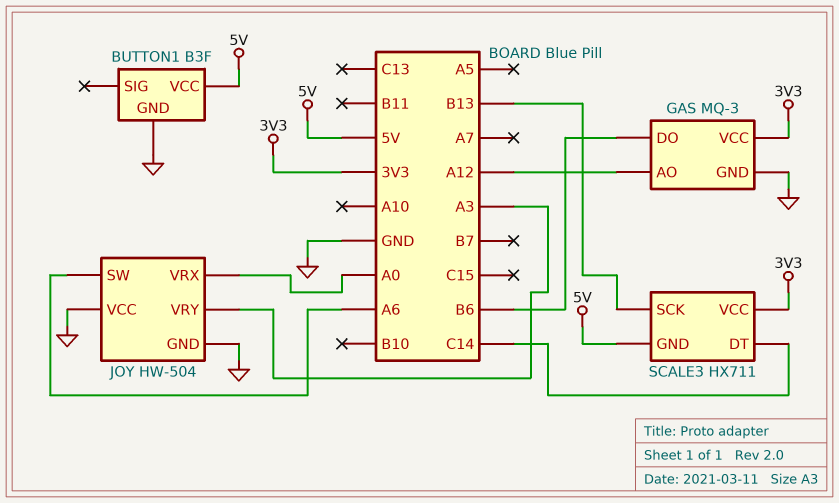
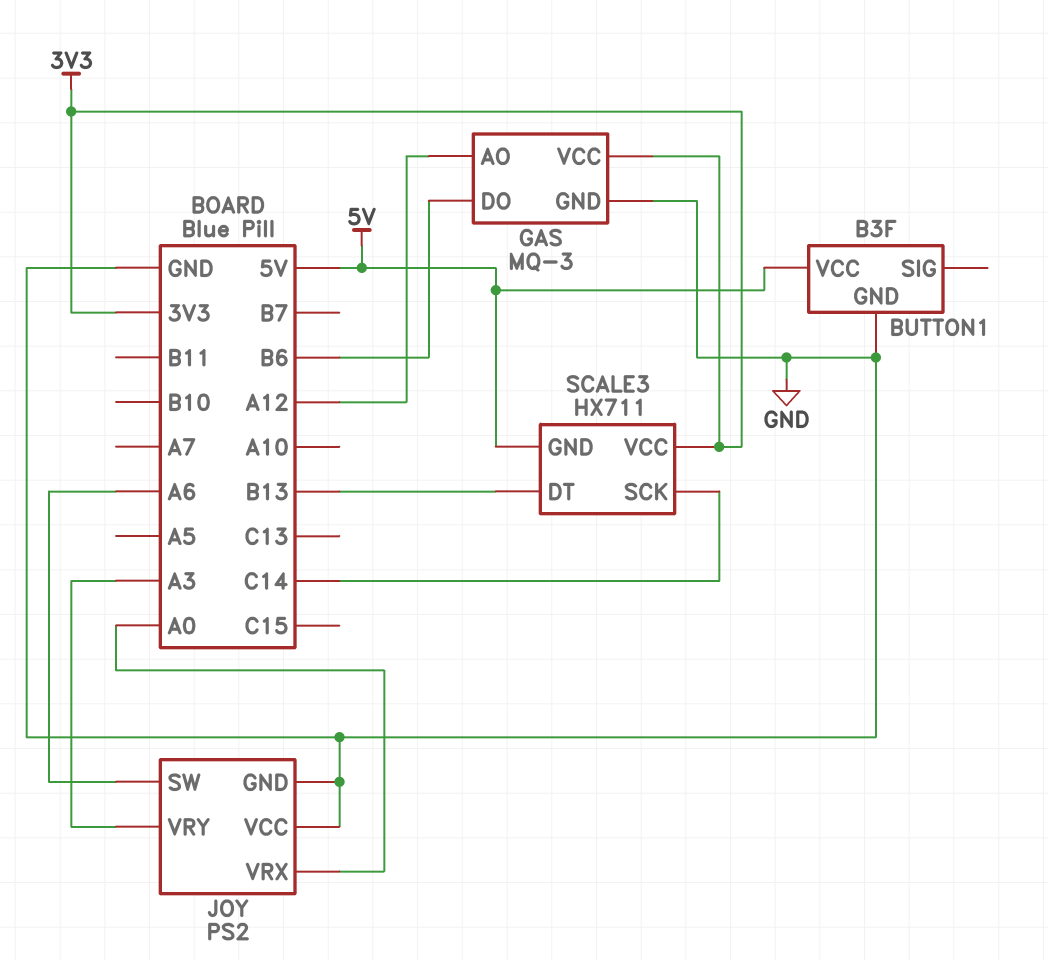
JOY: HW-504 -> PS2
SCALE3 pin DT: C14 -> B13
SCALE3 pin SCK: B13 -> C14

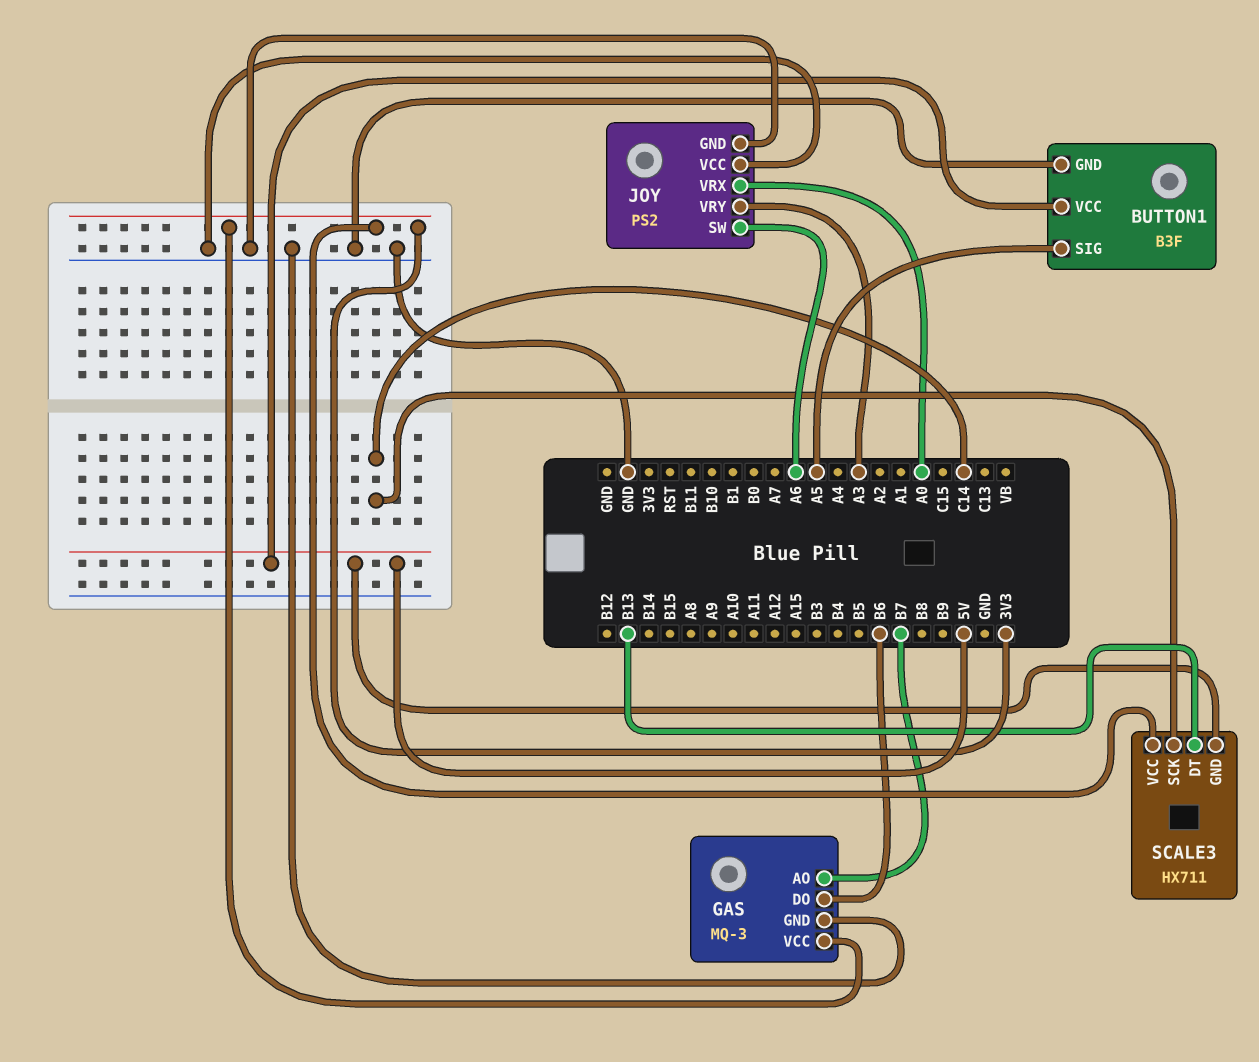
BUTTON1 pin SIG: none -> A5
GAS pin AO: A12 -> B7

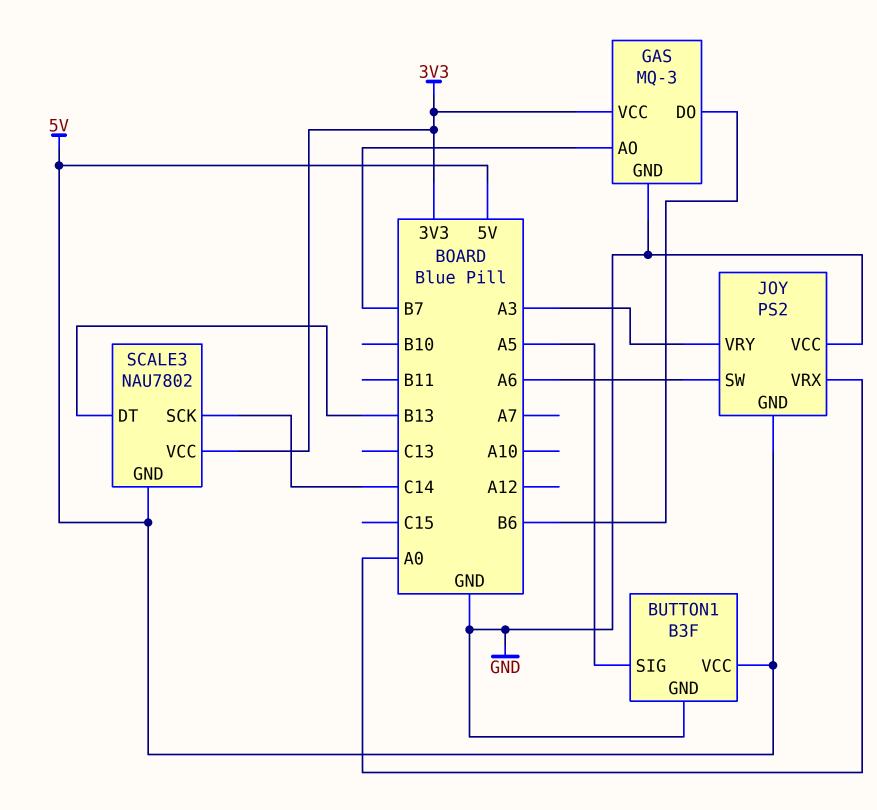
JOY pin GND: GND -> 5V
SCALE3: HX711 -> NAU7802

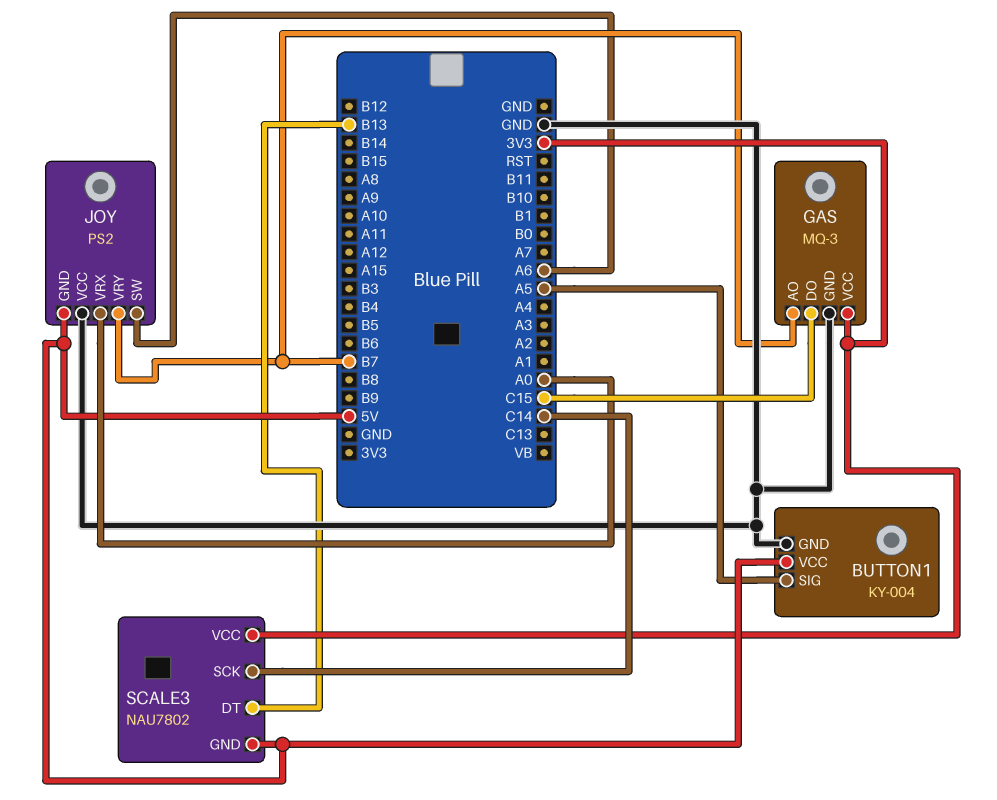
BUTTON1: B3F -> KY-004
GAS pin DO: B6 -> C15
JOY pin VRY: A3 -> B7

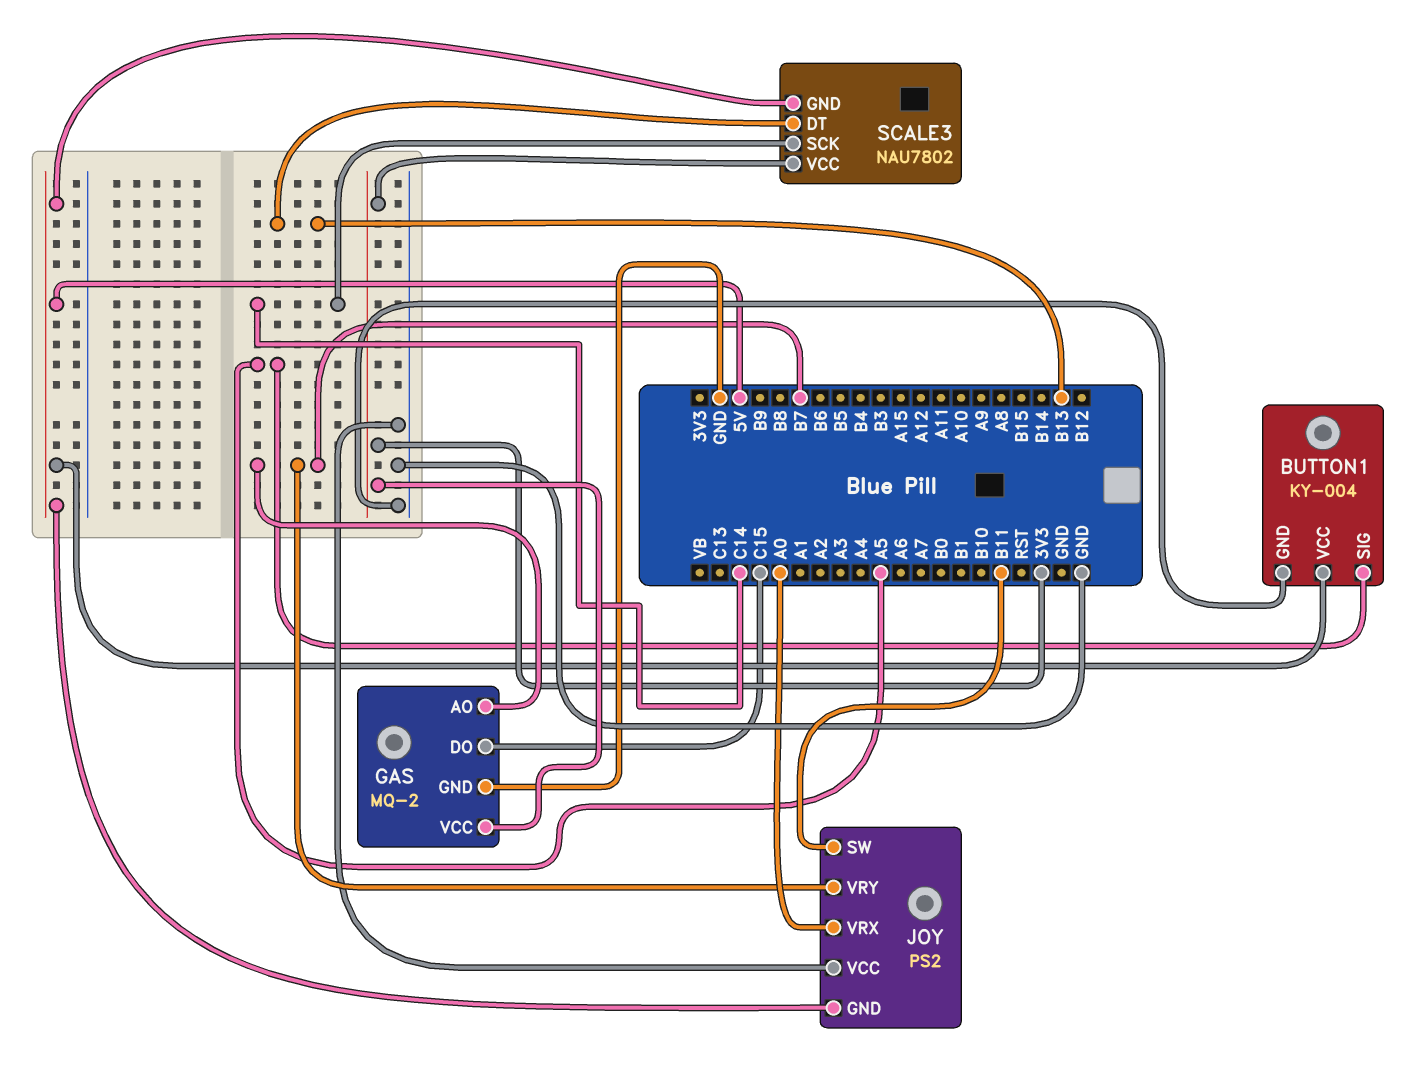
GAS: MQ-3 -> MQ-2
JOY pin SW: A6 -> B11

